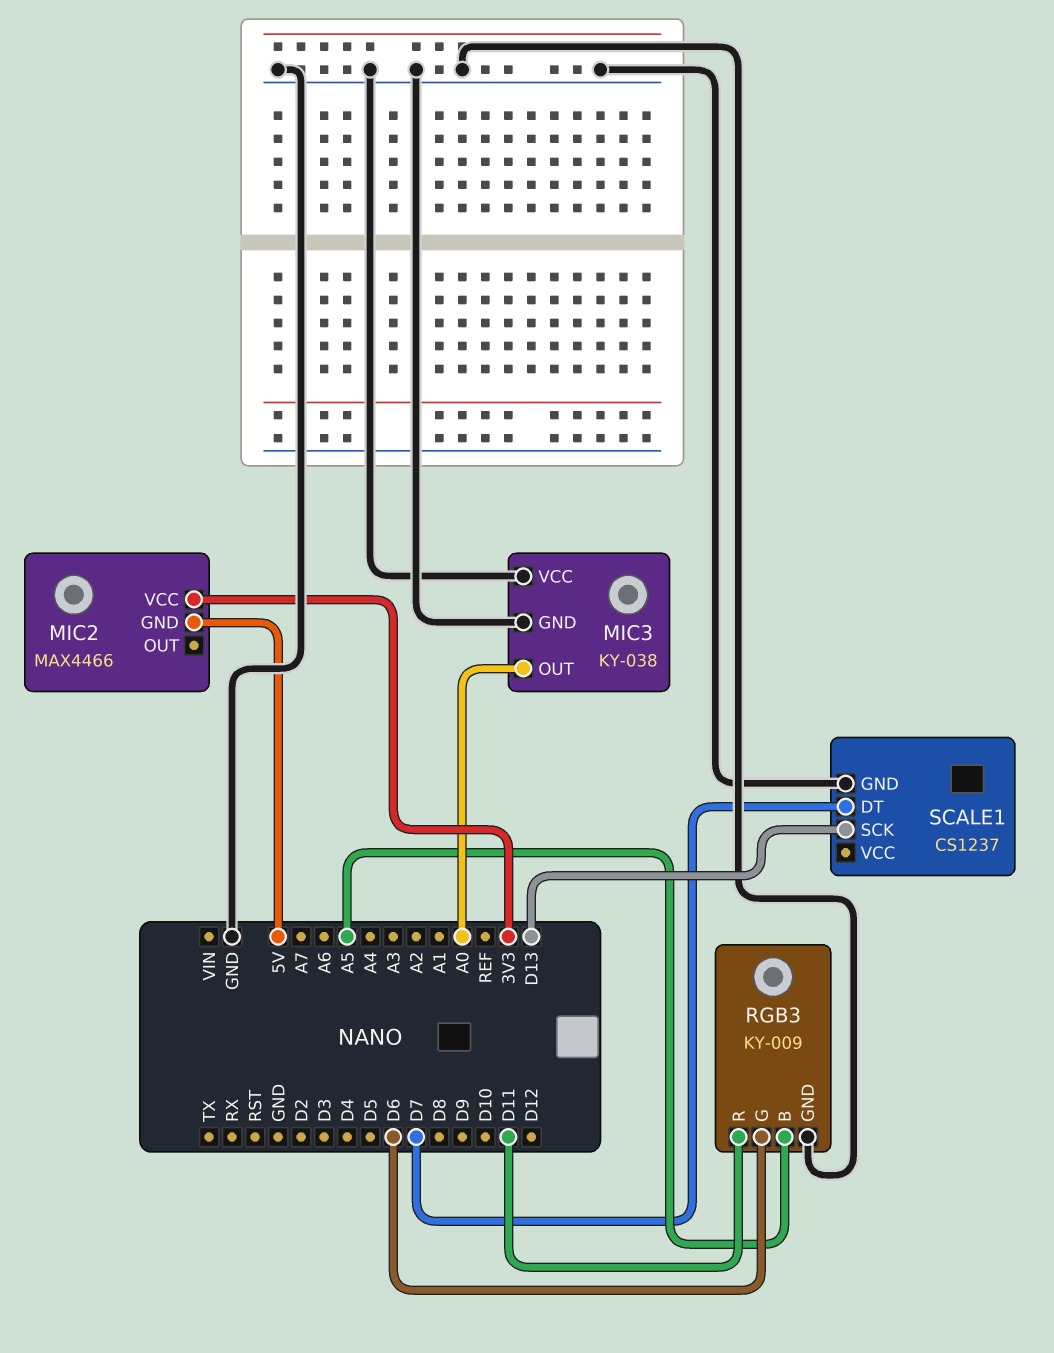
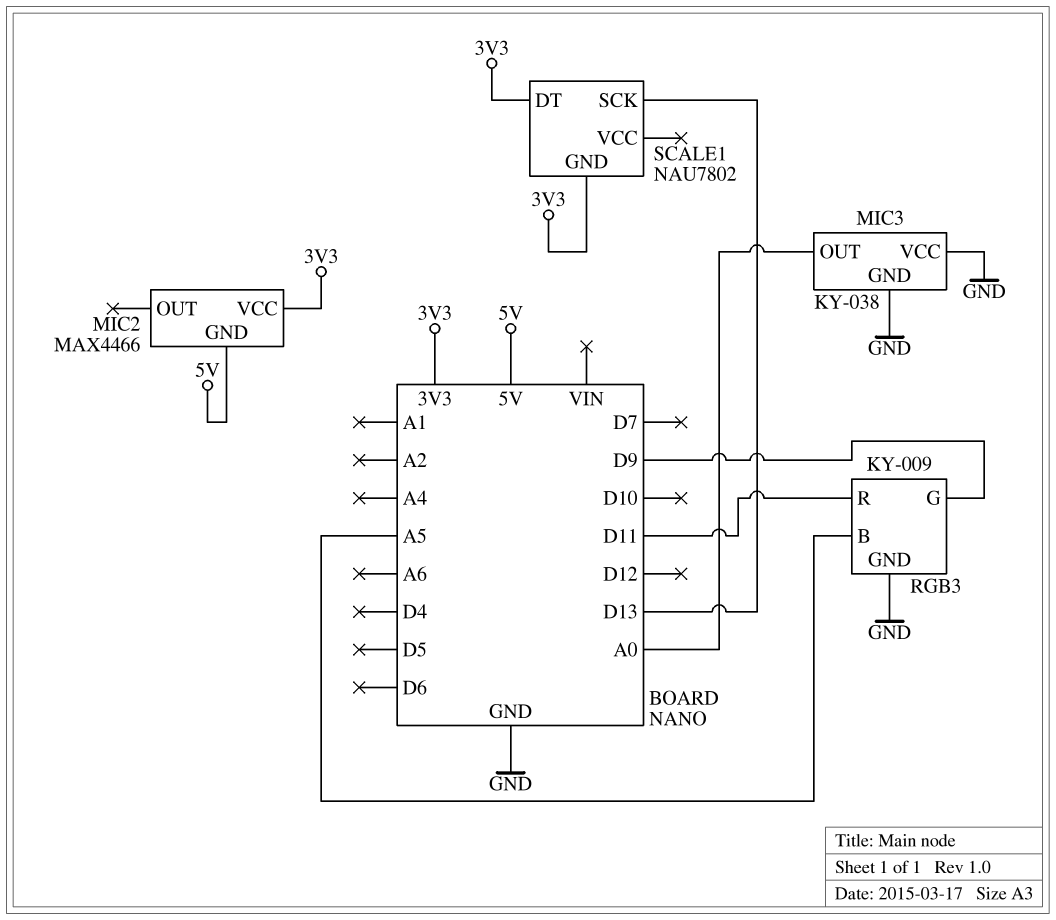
RGB3 pin G: D6 -> D9
SCALE1: CS1237 -> NAU7802
SCALE1 pin DT: D7 -> 3V3
SCALE1 pin GND: GND -> 3V3

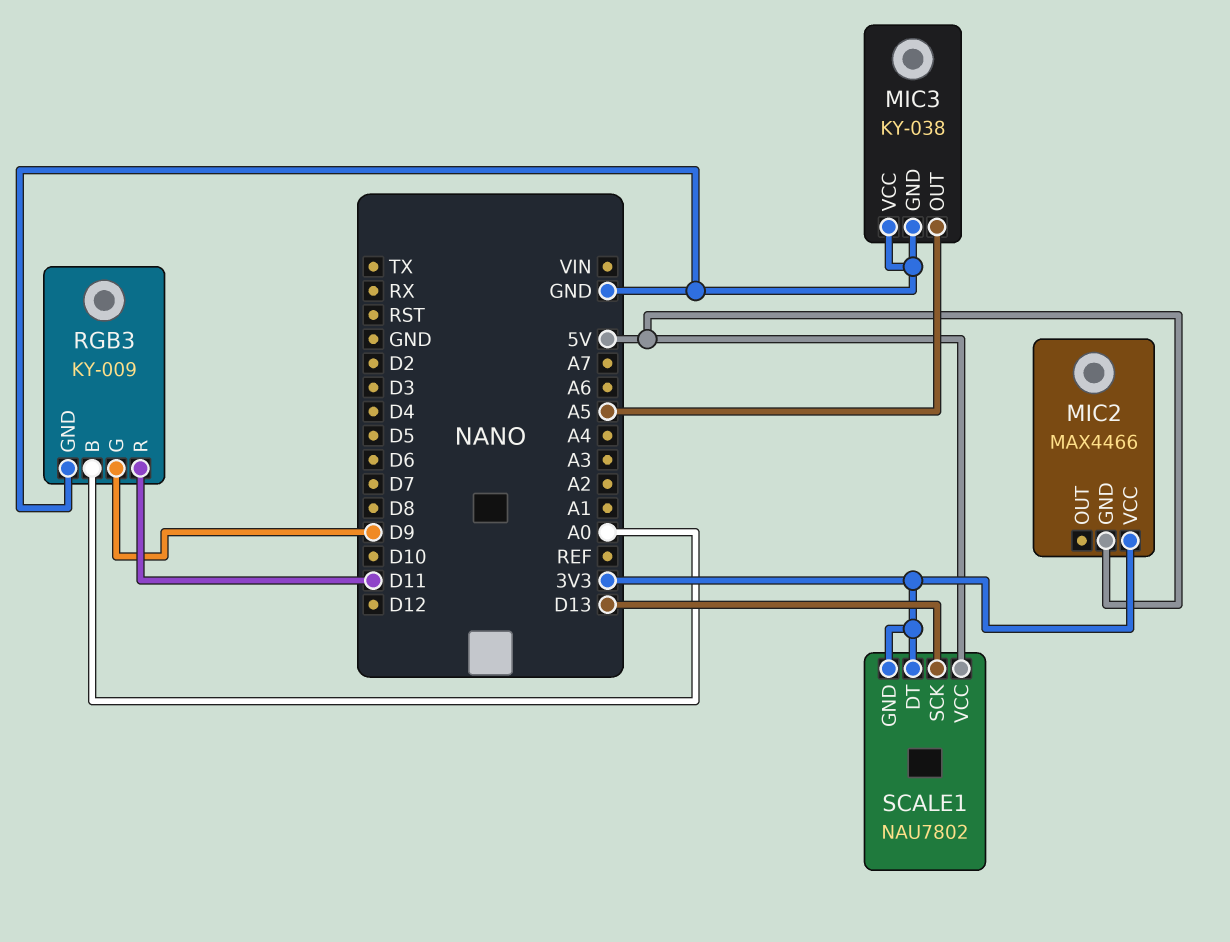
MIC3 pin OUT: A0 -> A5
RGB3 pin B: A5 -> A0
SCALE1 pin VCC: none -> 5V

